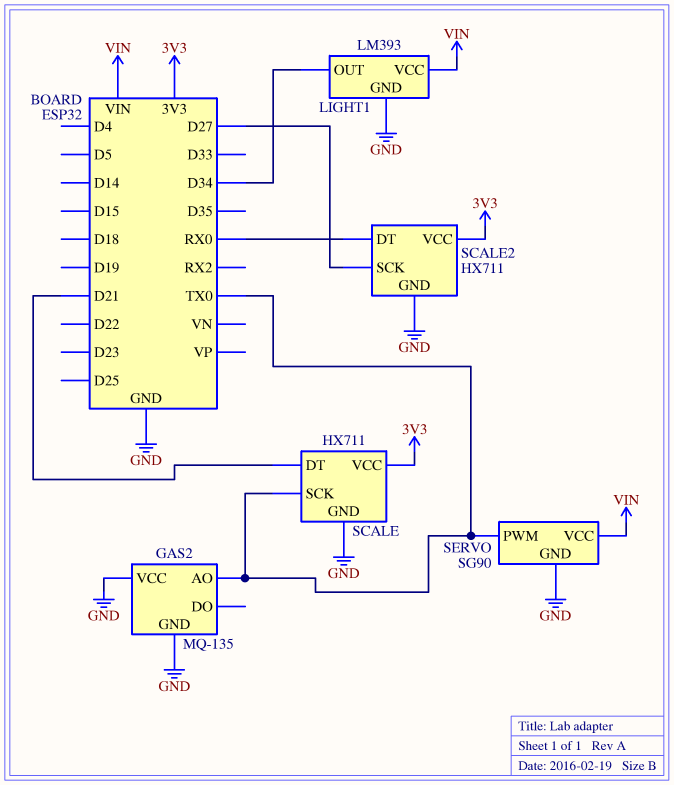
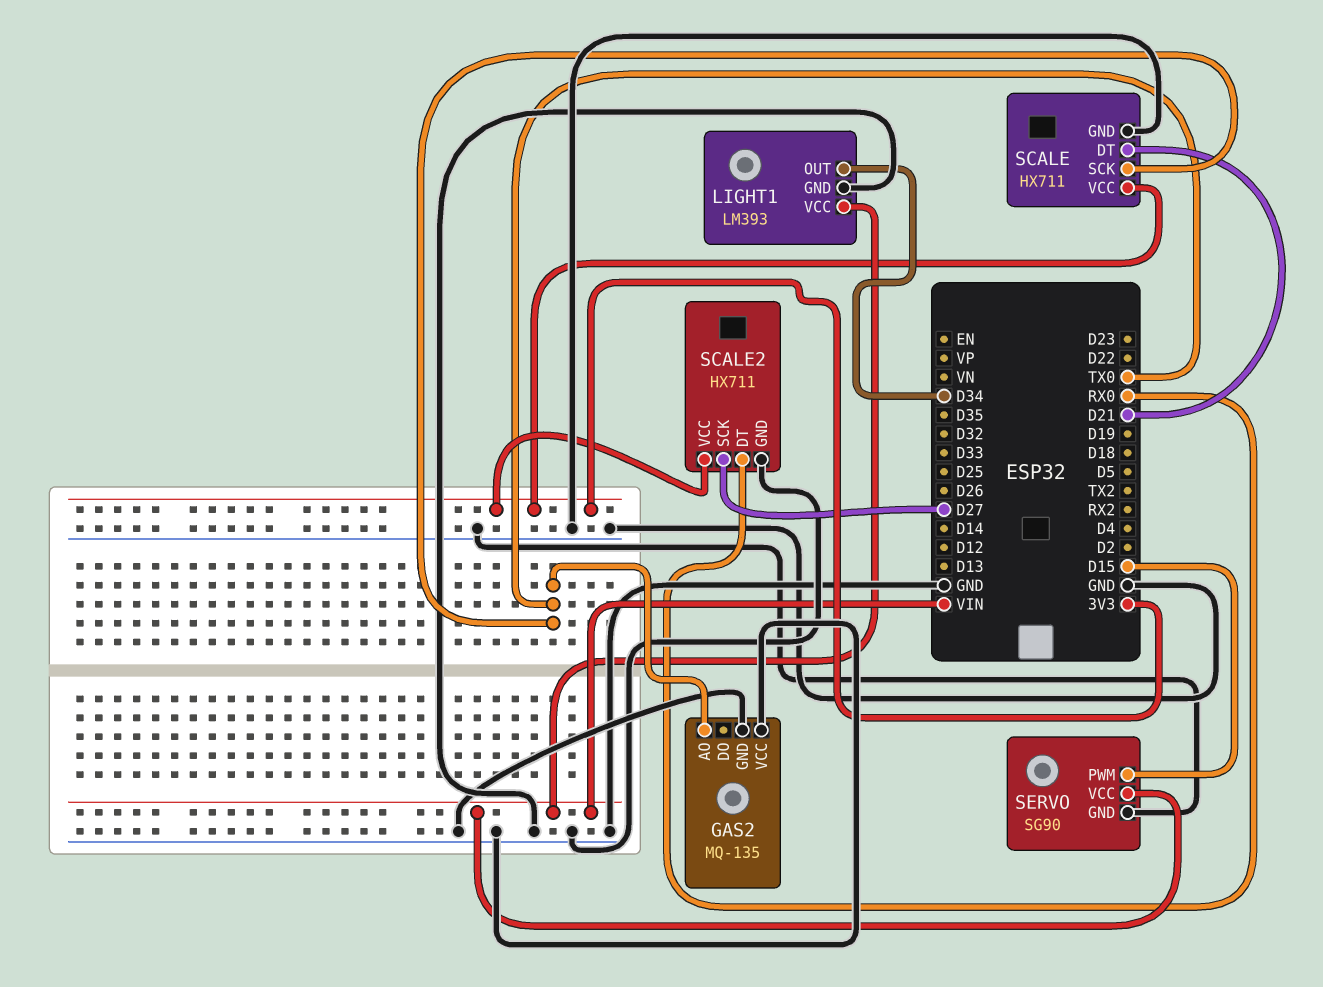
SERVO pin PWM: TX0 -> D15

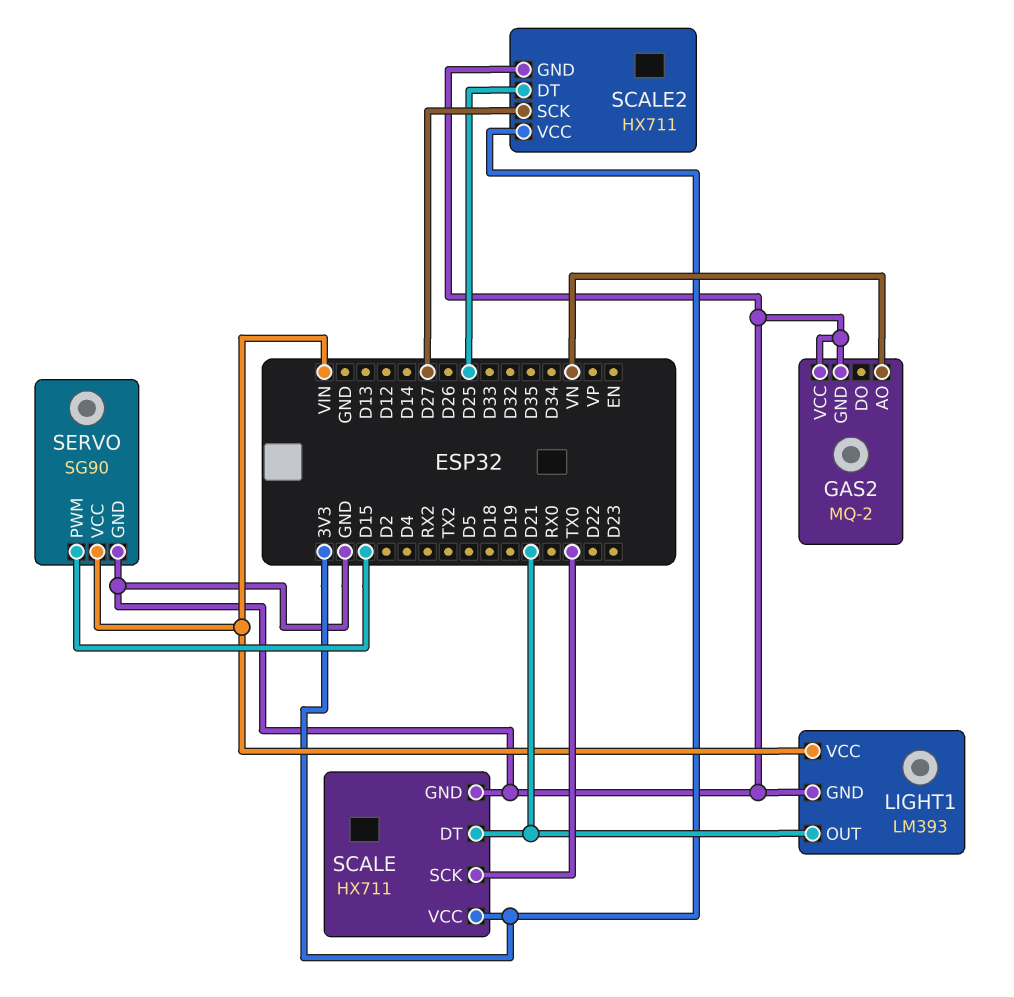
GAS2: MQ-135 -> MQ-2
GAS2 pin AO: TX0 -> VN
LIGHT1 pin OUT: D34 -> D21
SCALE2 pin DT: RX0 -> D25

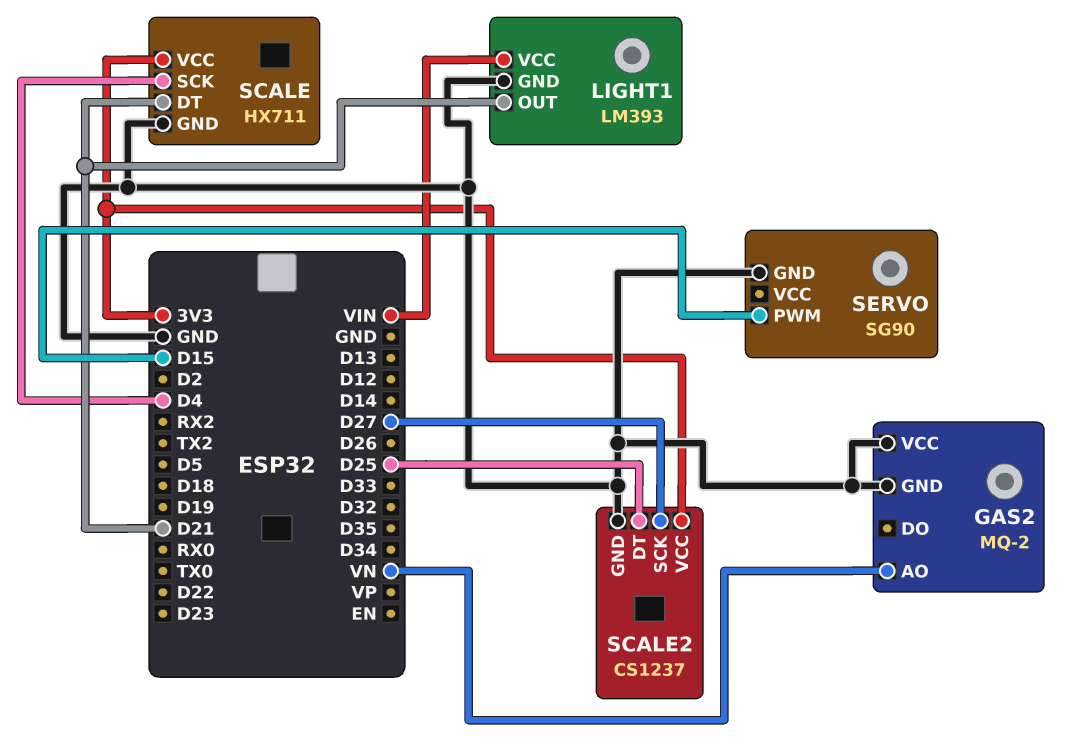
SCALE pin SCK: TX0 -> D4
SCALE2: HX711 -> CS1237
SERVO pin VCC: VIN -> none

